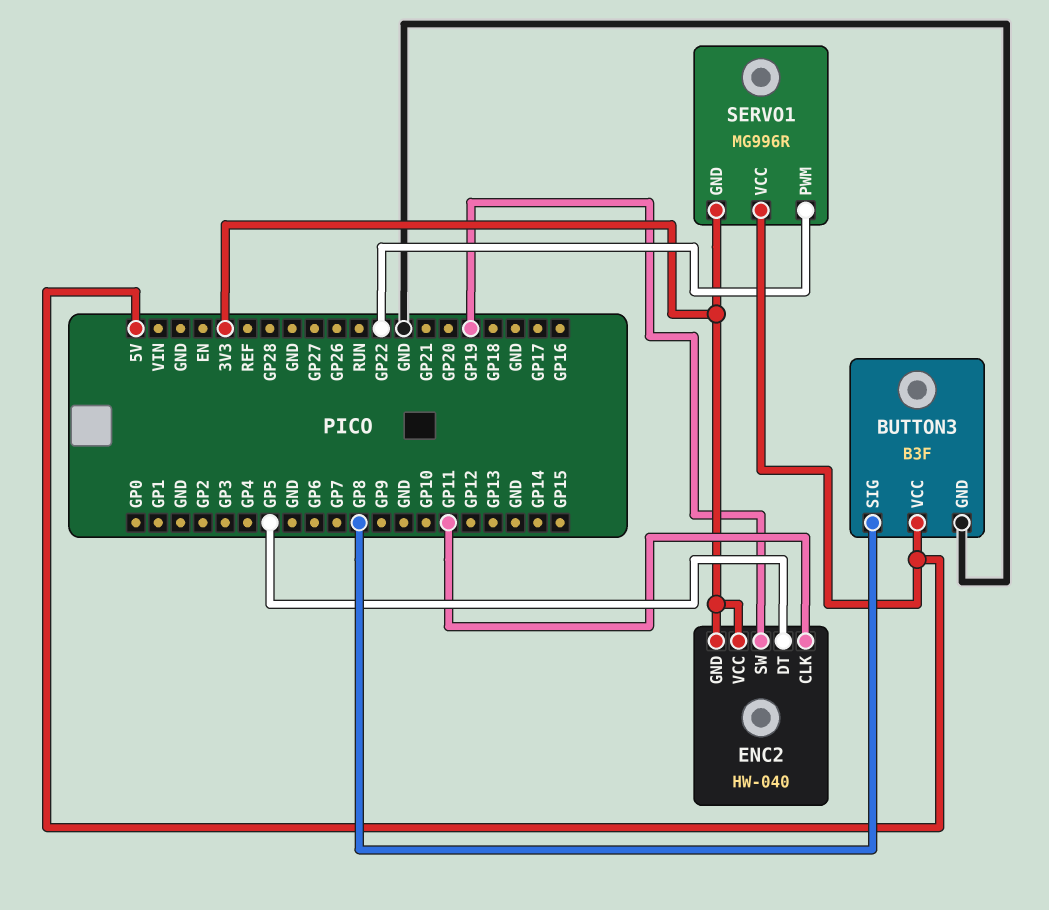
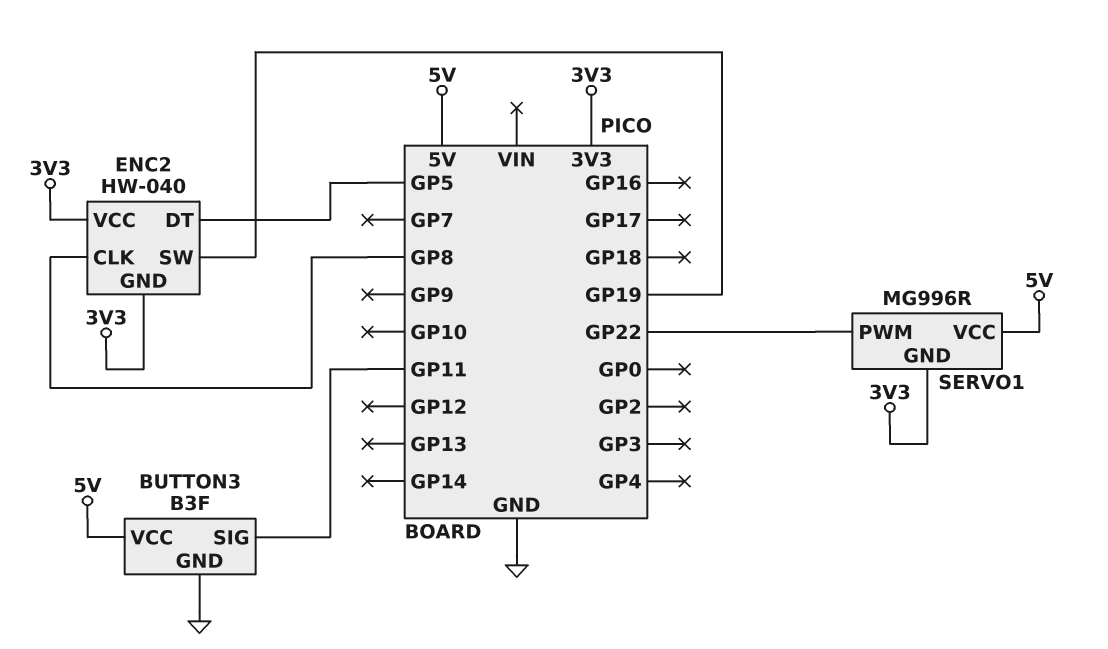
BUTTON3 pin SIG: GP8 -> GP11
ENC2 pin CLK: GP11 -> GP8

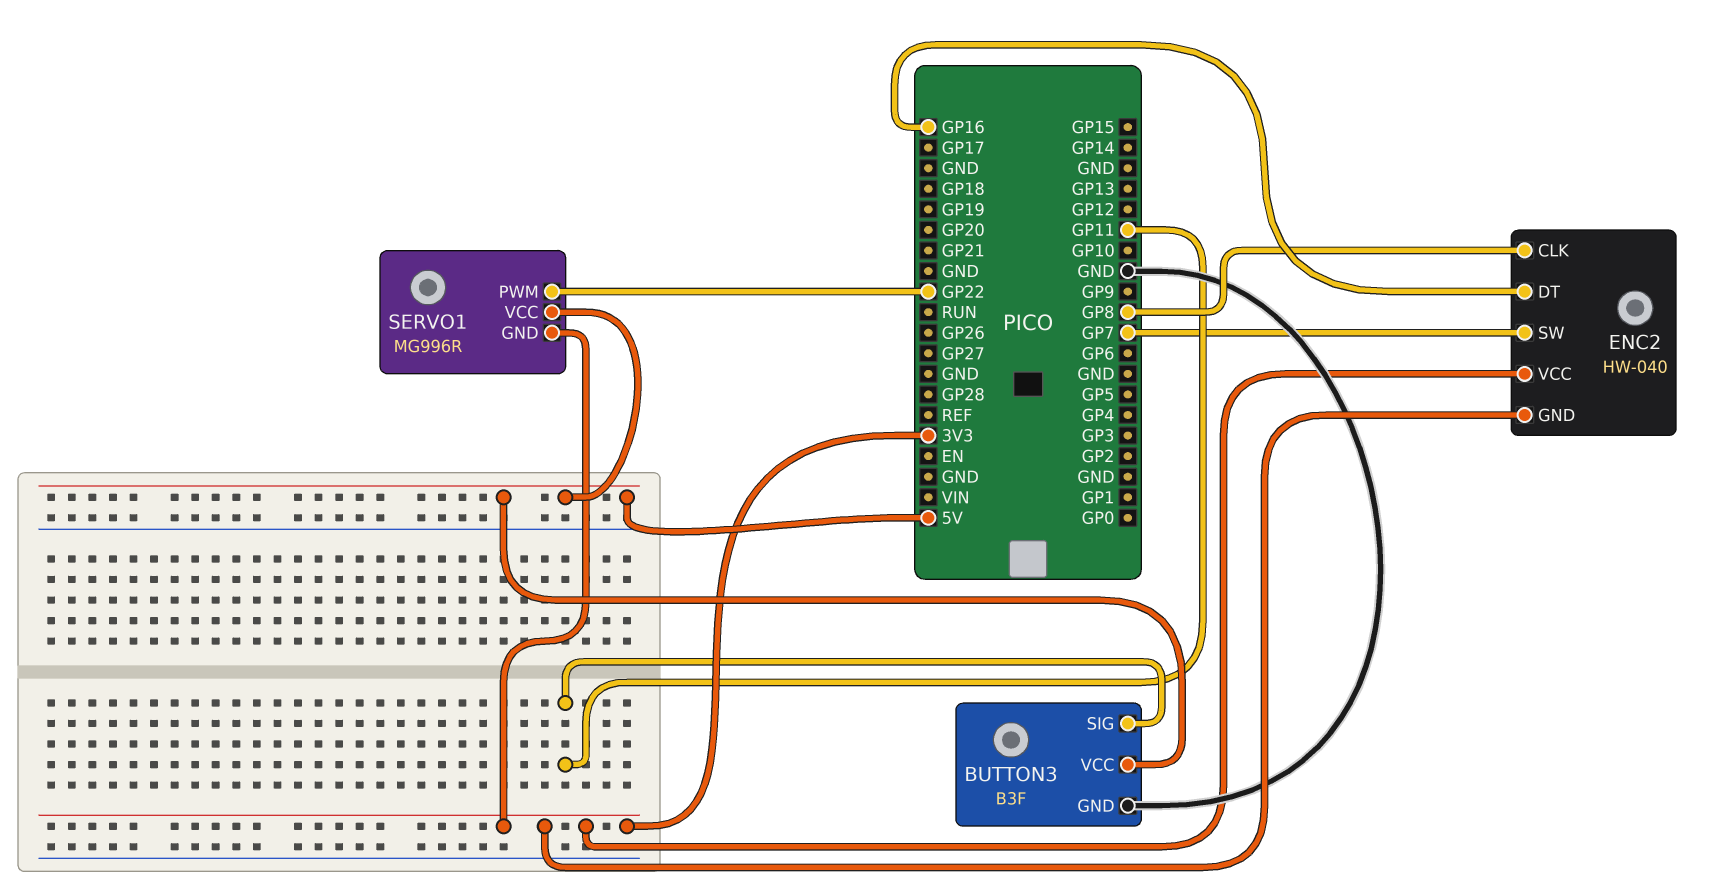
ENC2 pin DT: GP5 -> GP16
ENC2 pin SW: GP19 -> GP7

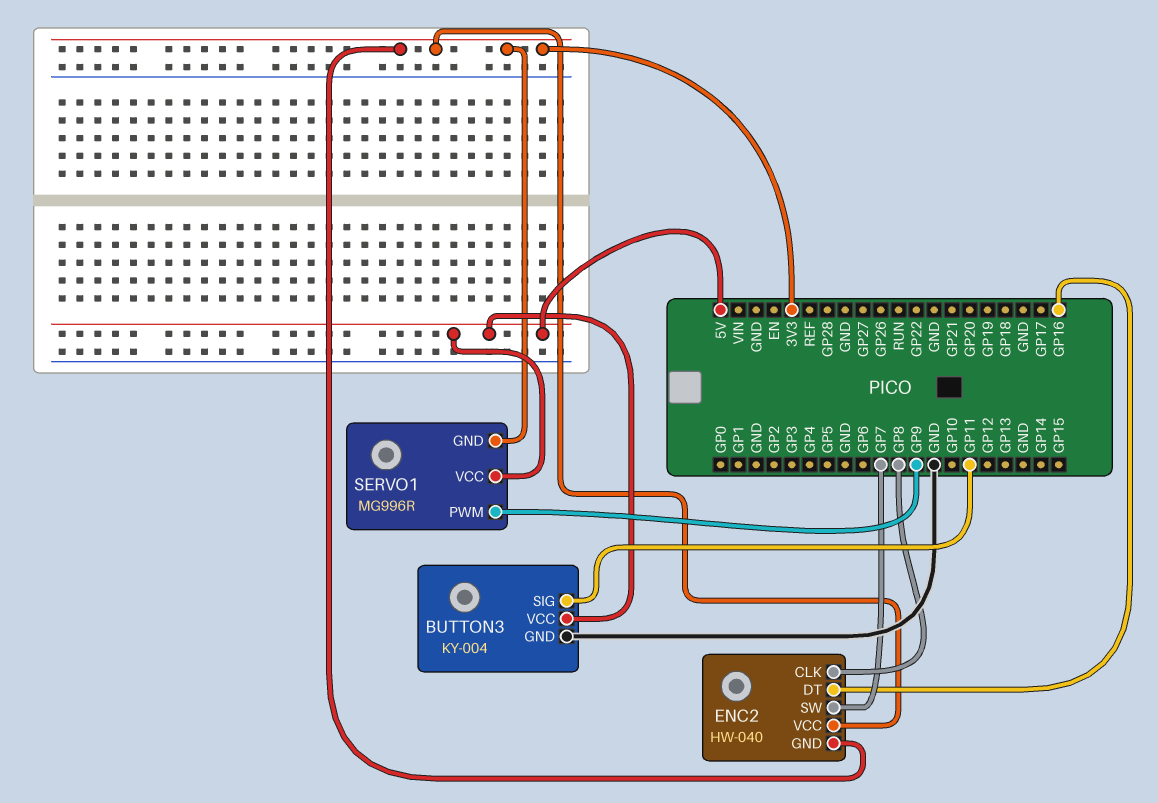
BUTTON3: B3F -> KY-004
SERVO1 pin PWM: GP22 -> GP9

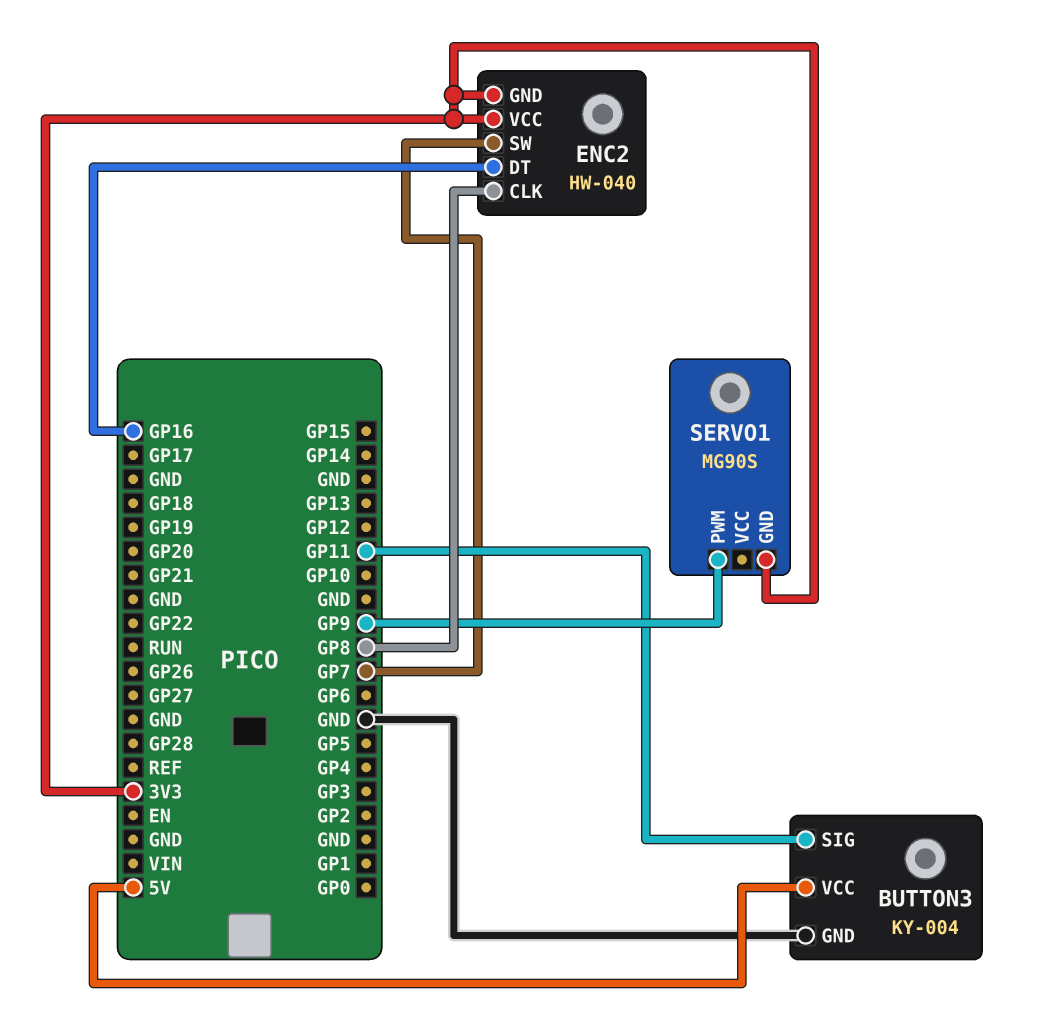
SERVO1: MG996R -> MG90S
SERVO1 pin VCC: 5V -> none

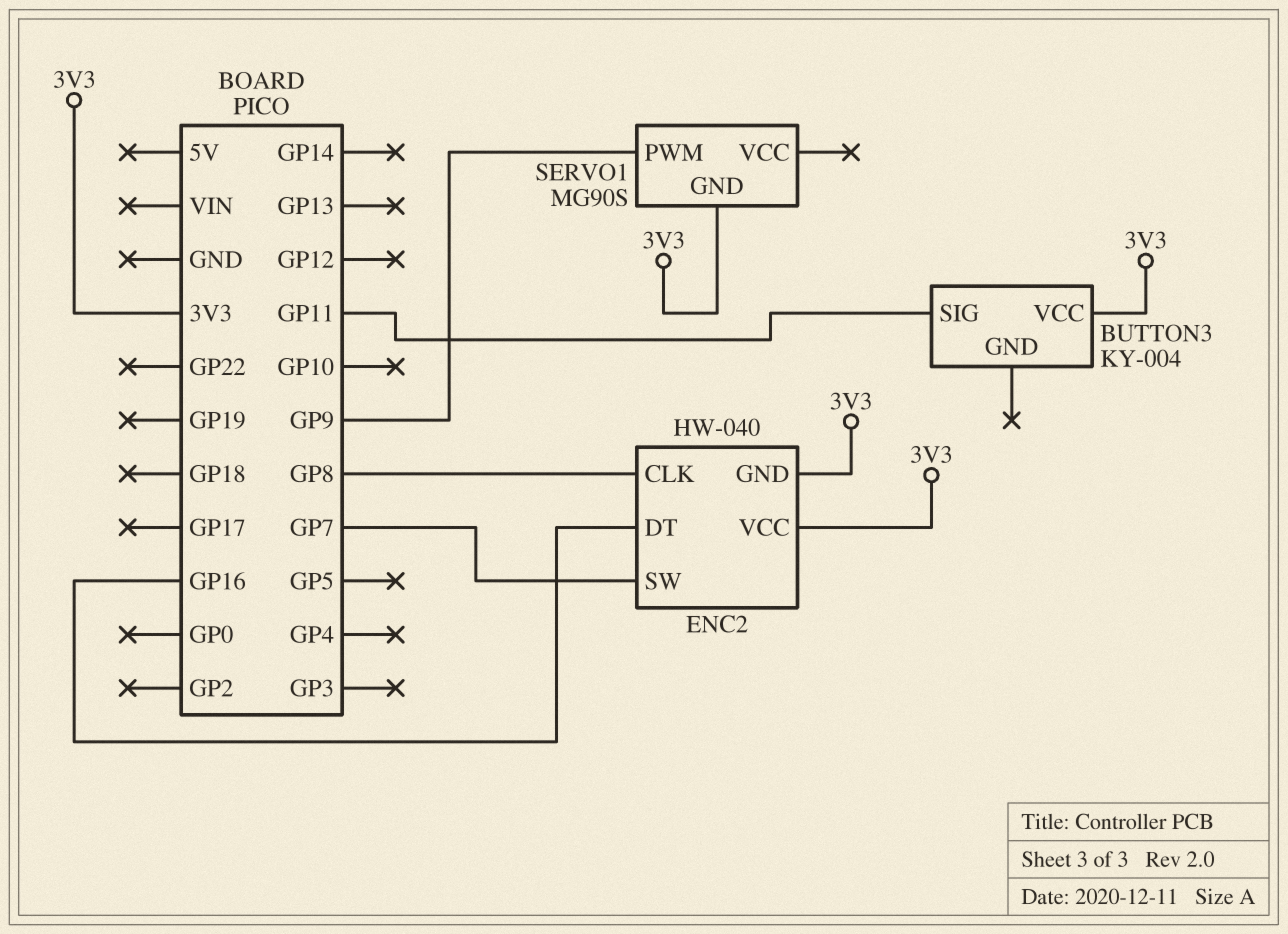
BUTTON3 pin GND: GND -> none
BUTTON3 pin VCC: 5V -> 3V3

